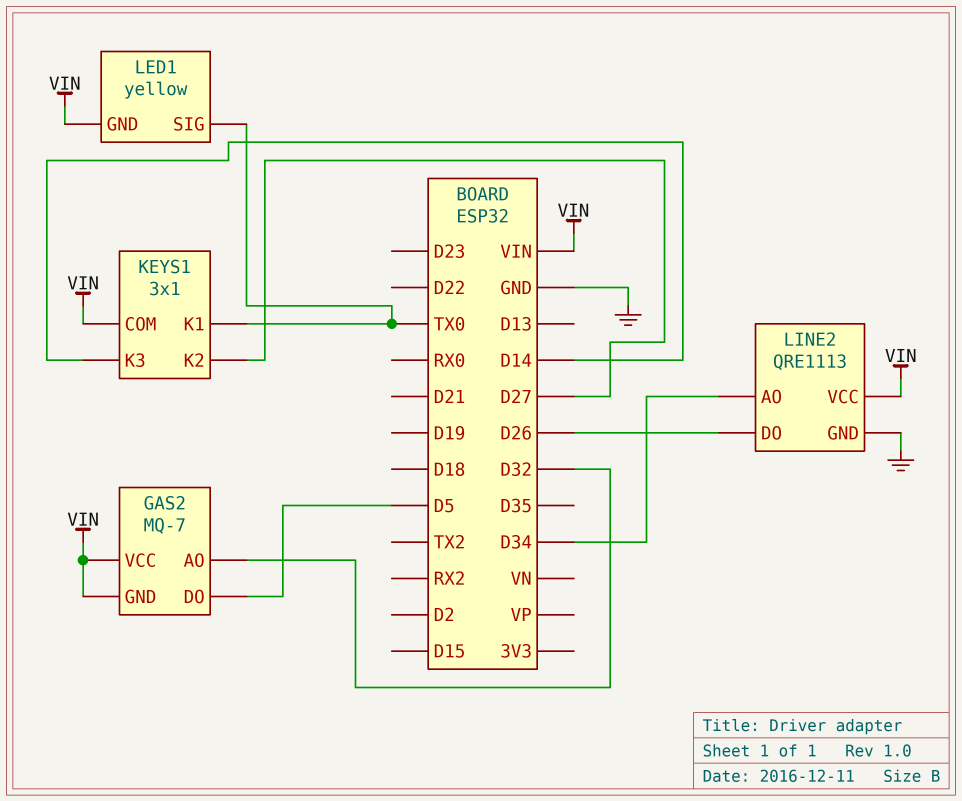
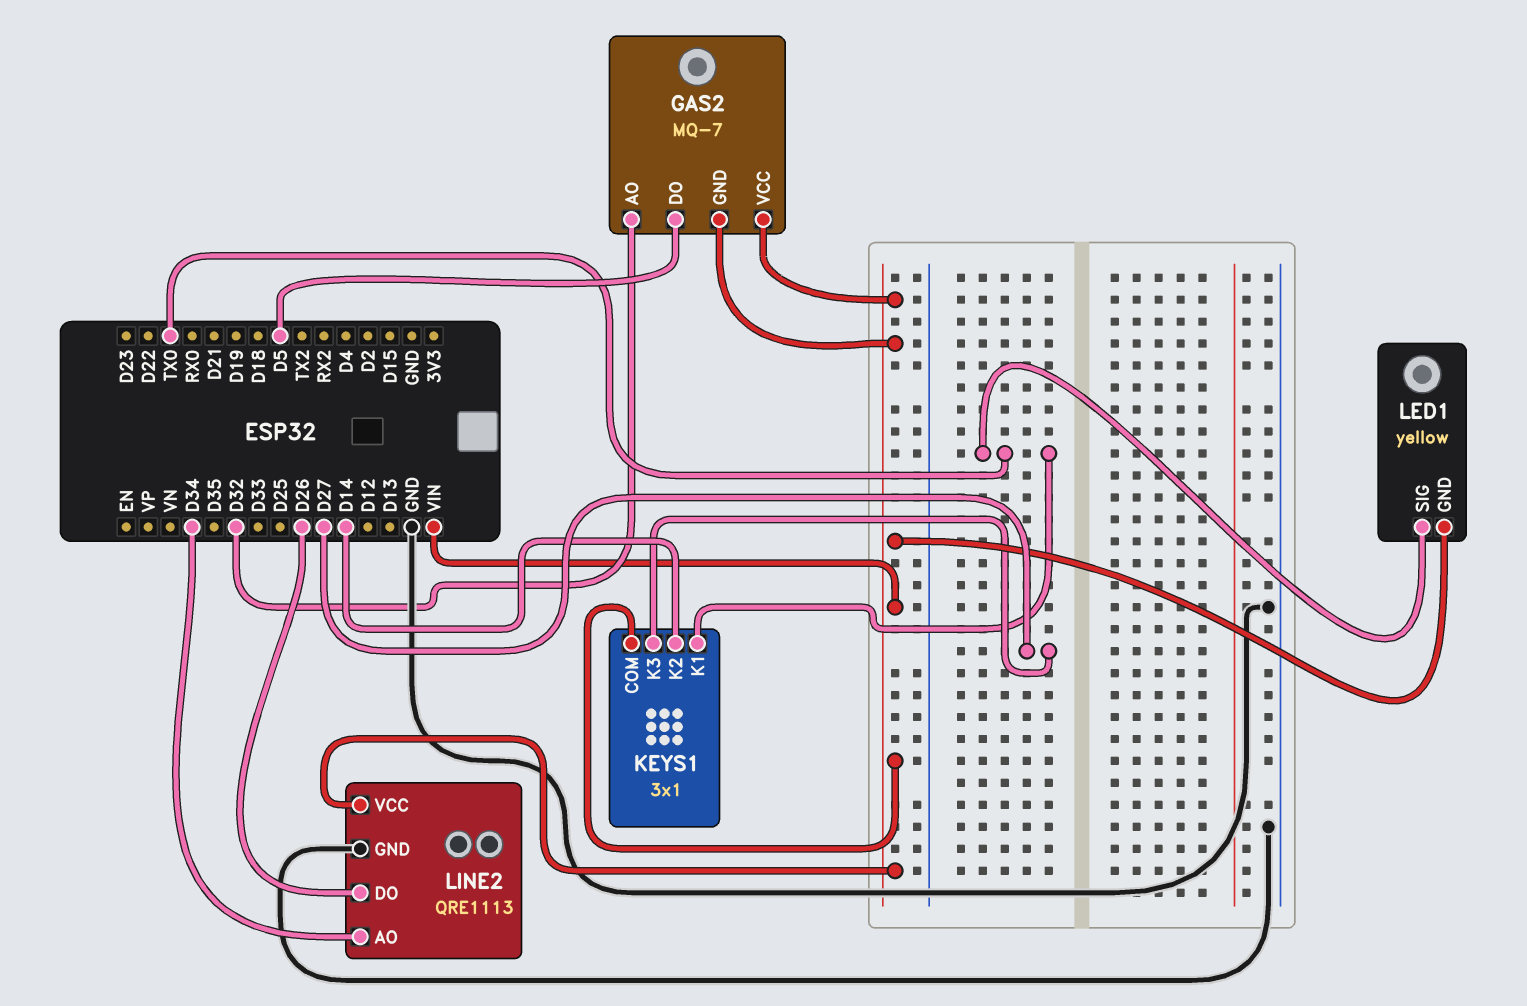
KEYS1 pin K2: D27 -> D14
KEYS1 pin K3: D14 -> D27

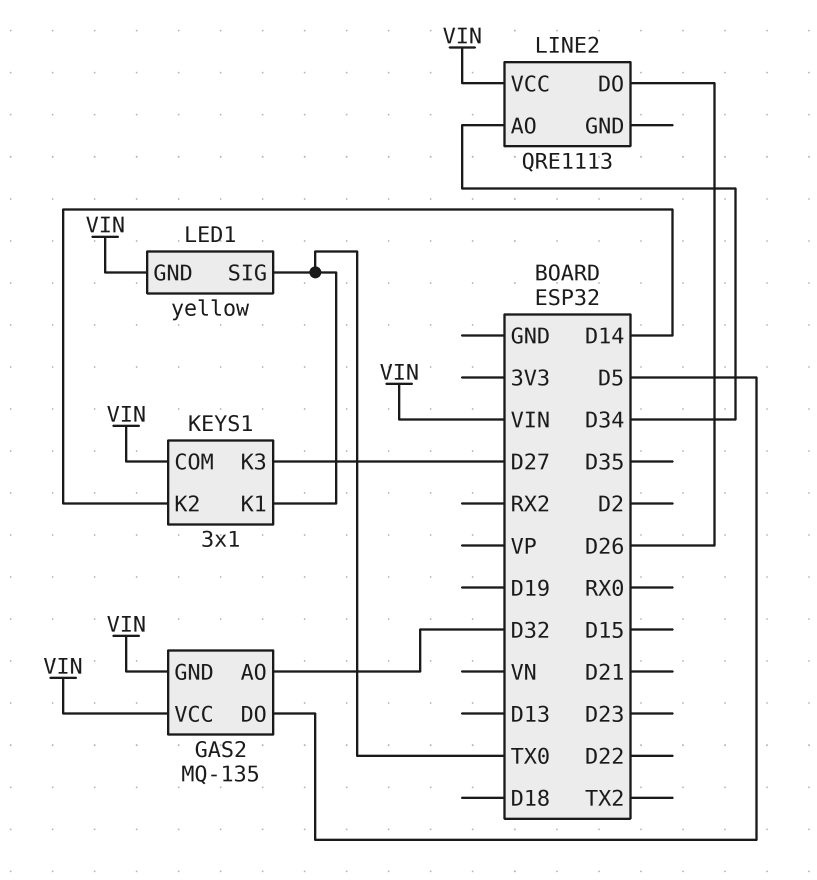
GAS2: MQ-7 -> MQ-135
LINE2 pin GND: GND -> none

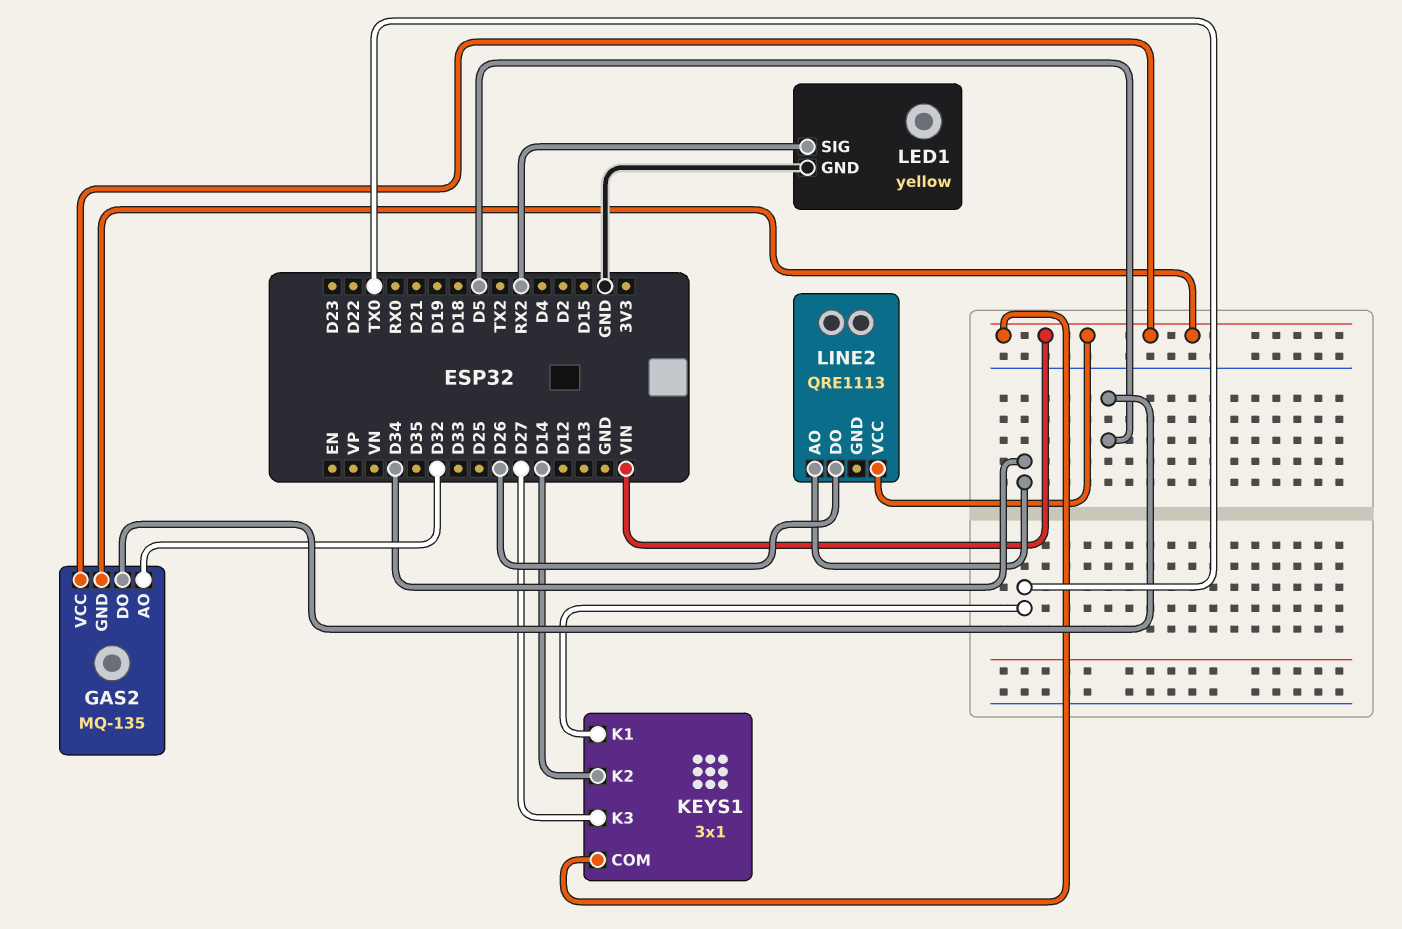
LED1 pin GND: VIN -> GND
LED1 pin SIG: TX0 -> RX2

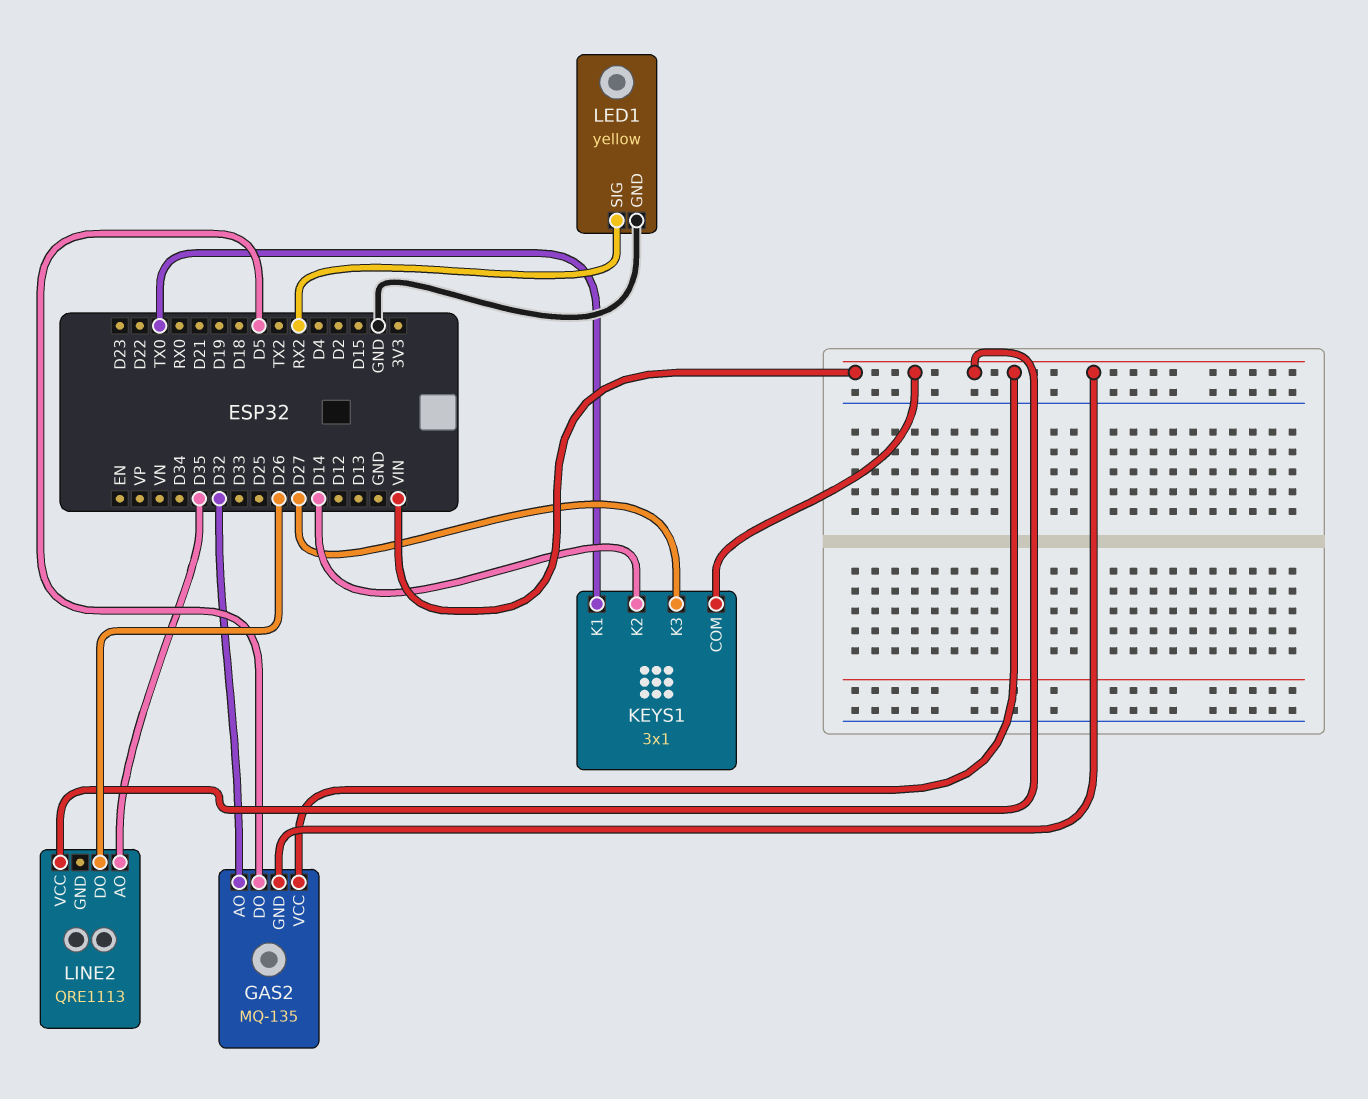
LINE2 pin AO: D34 -> D35

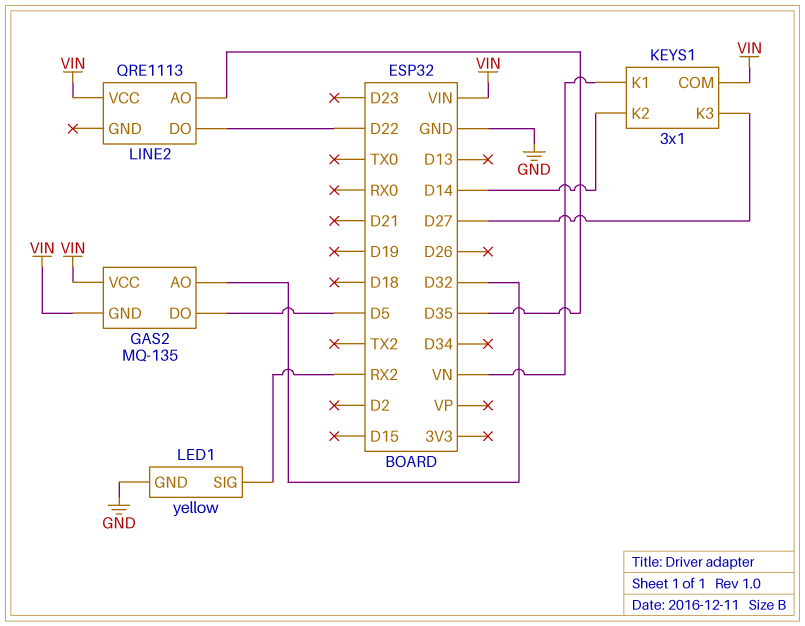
KEYS1 pin K1: TX0 -> VN
LINE2 pin DO: D26 -> D22

